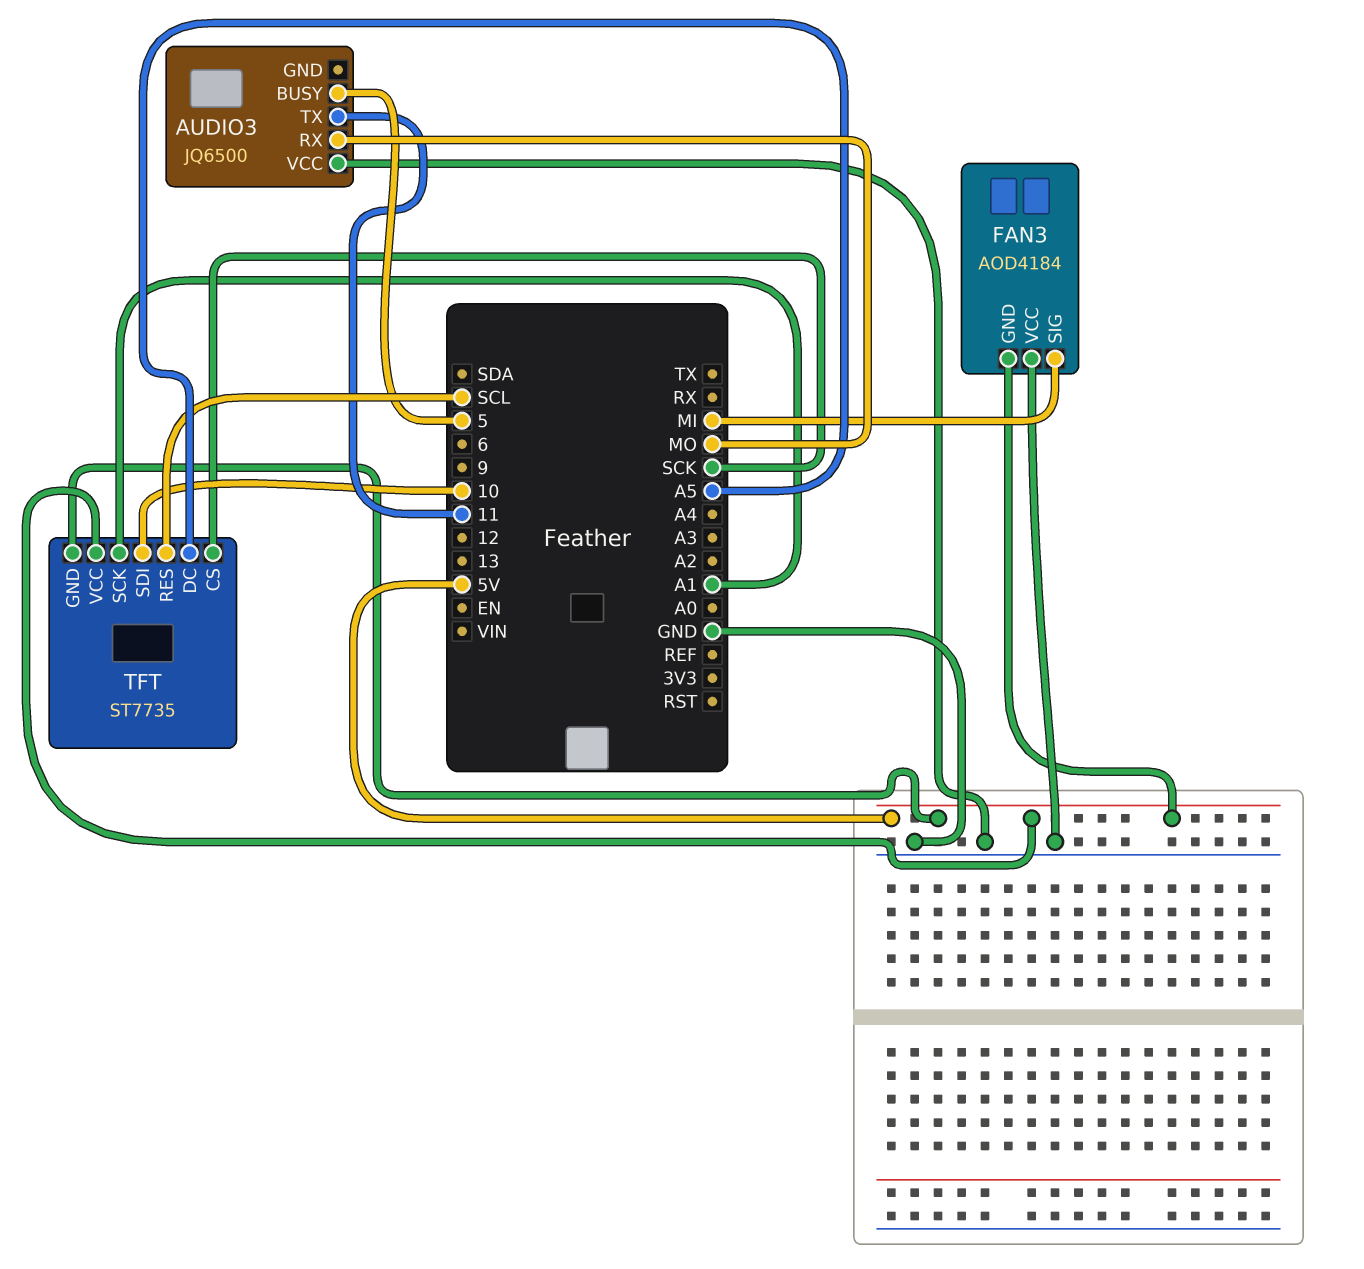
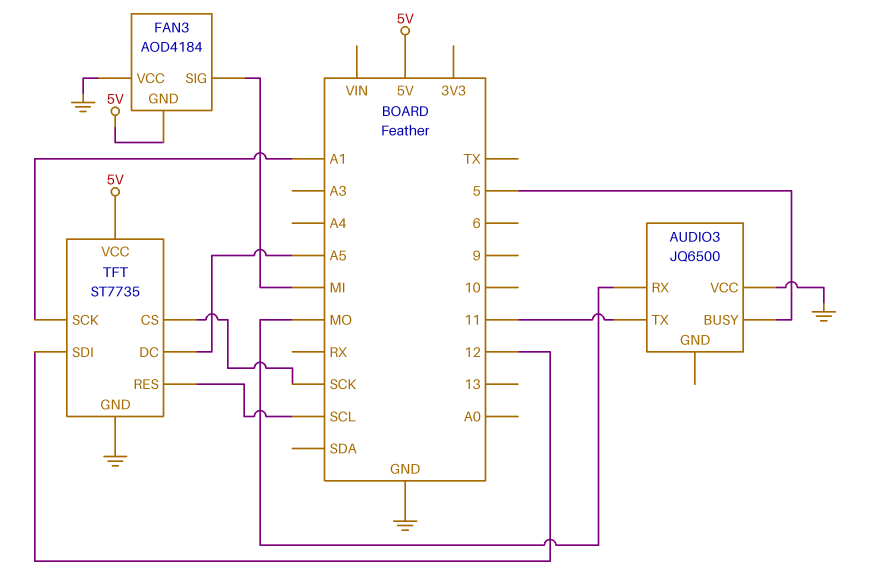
TFT pin GND: 5V -> GND
TFT pin SDI: 10 -> 12

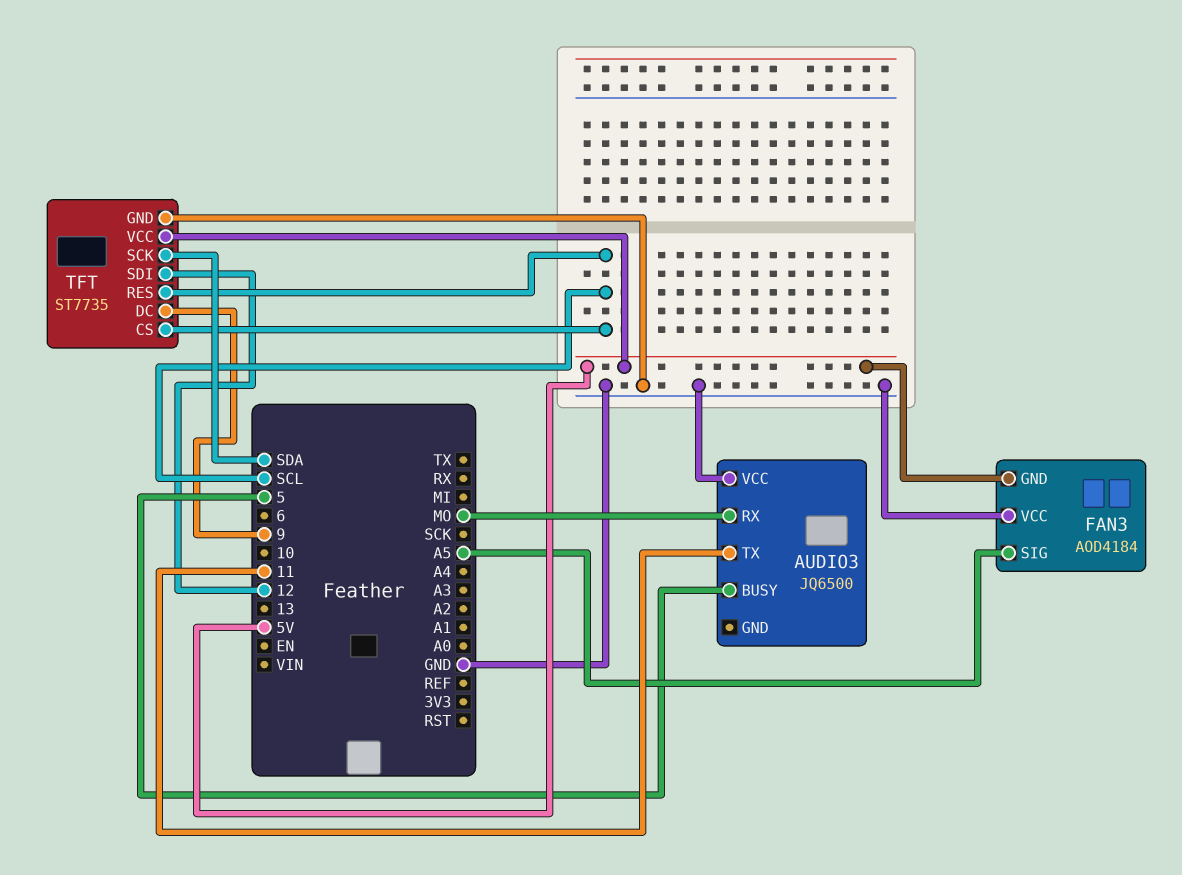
FAN3 pin SIG: MI -> A5
TFT pin CS: SCK -> SCL
TFT pin DC: A5 -> 9
TFT pin SCK: A1 -> SDA

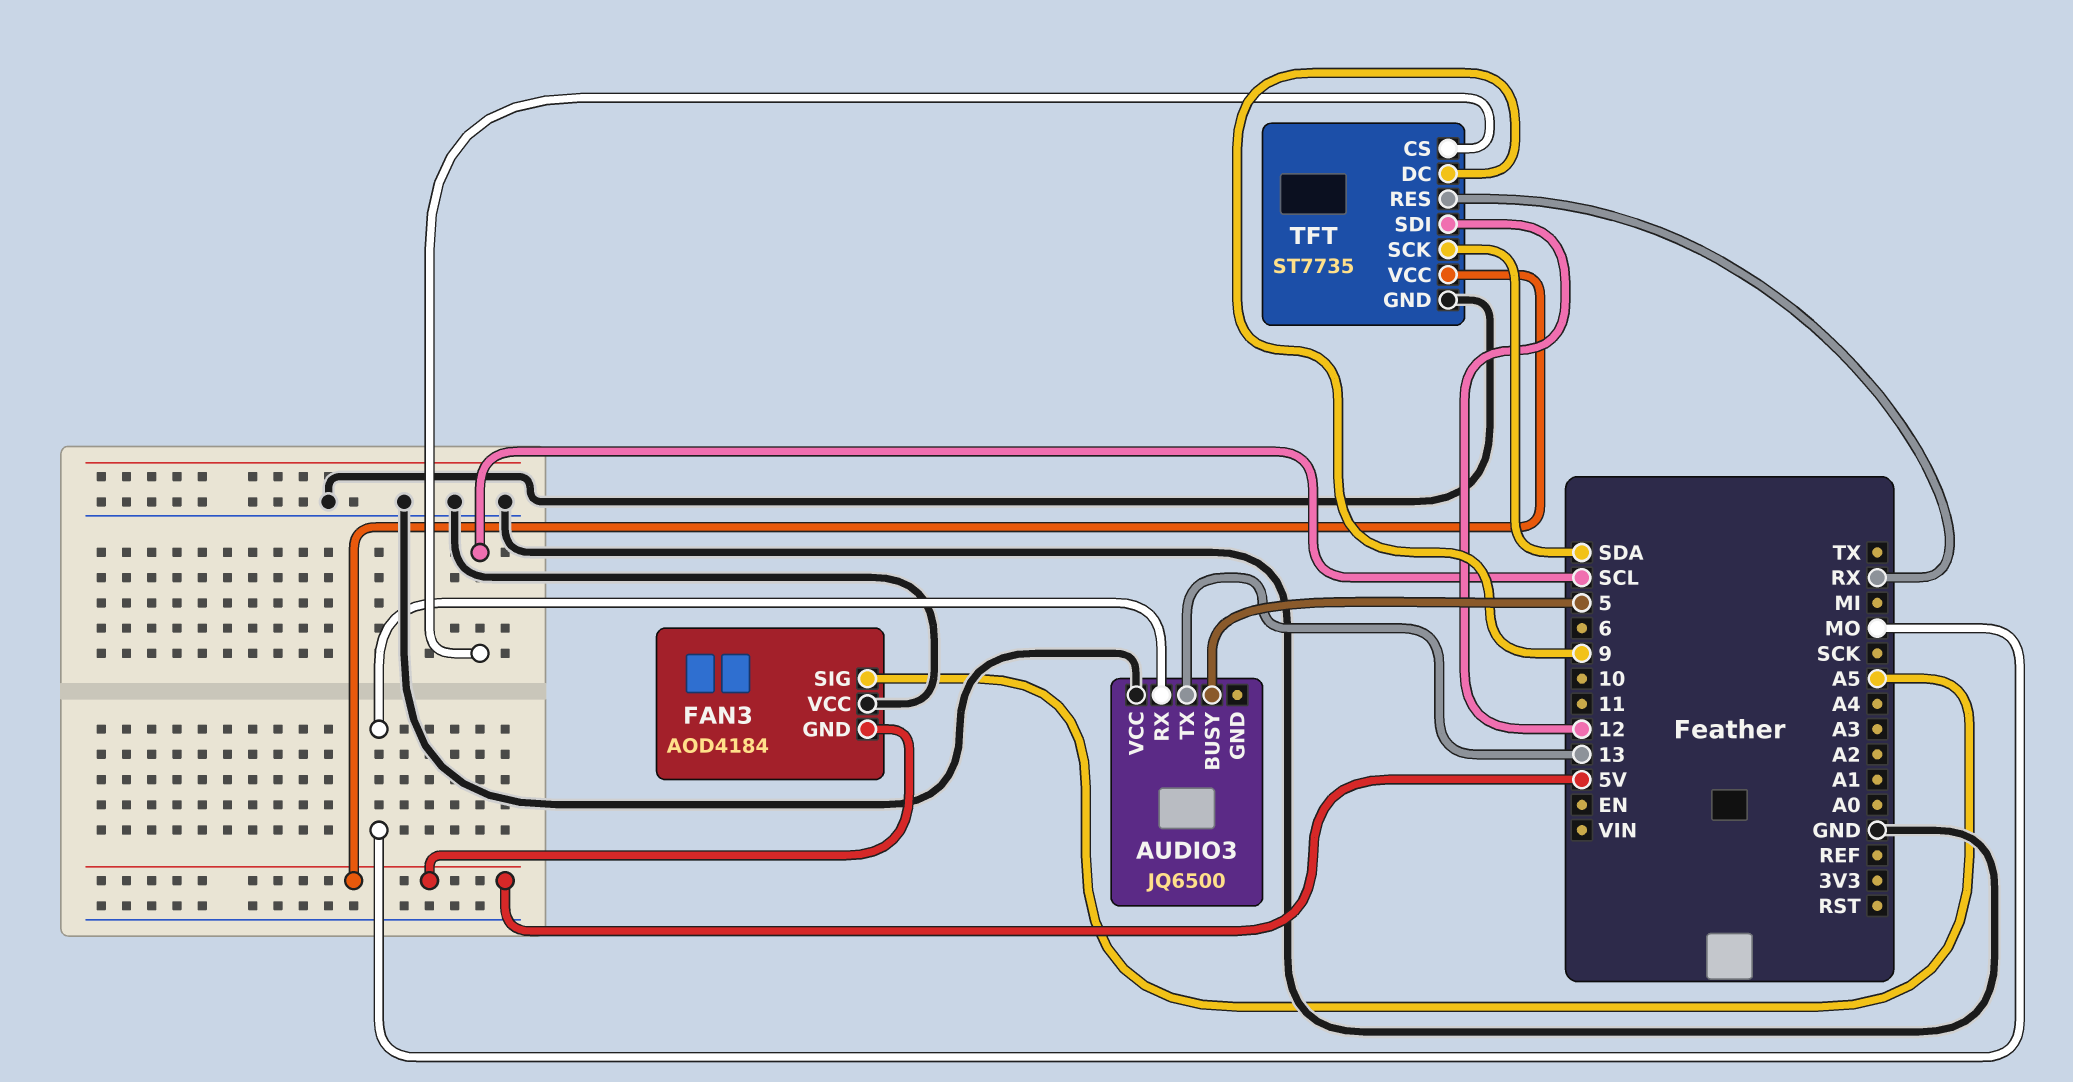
AUDIO3 pin TX: 11 -> 13
TFT pin RES: SCL -> RX

